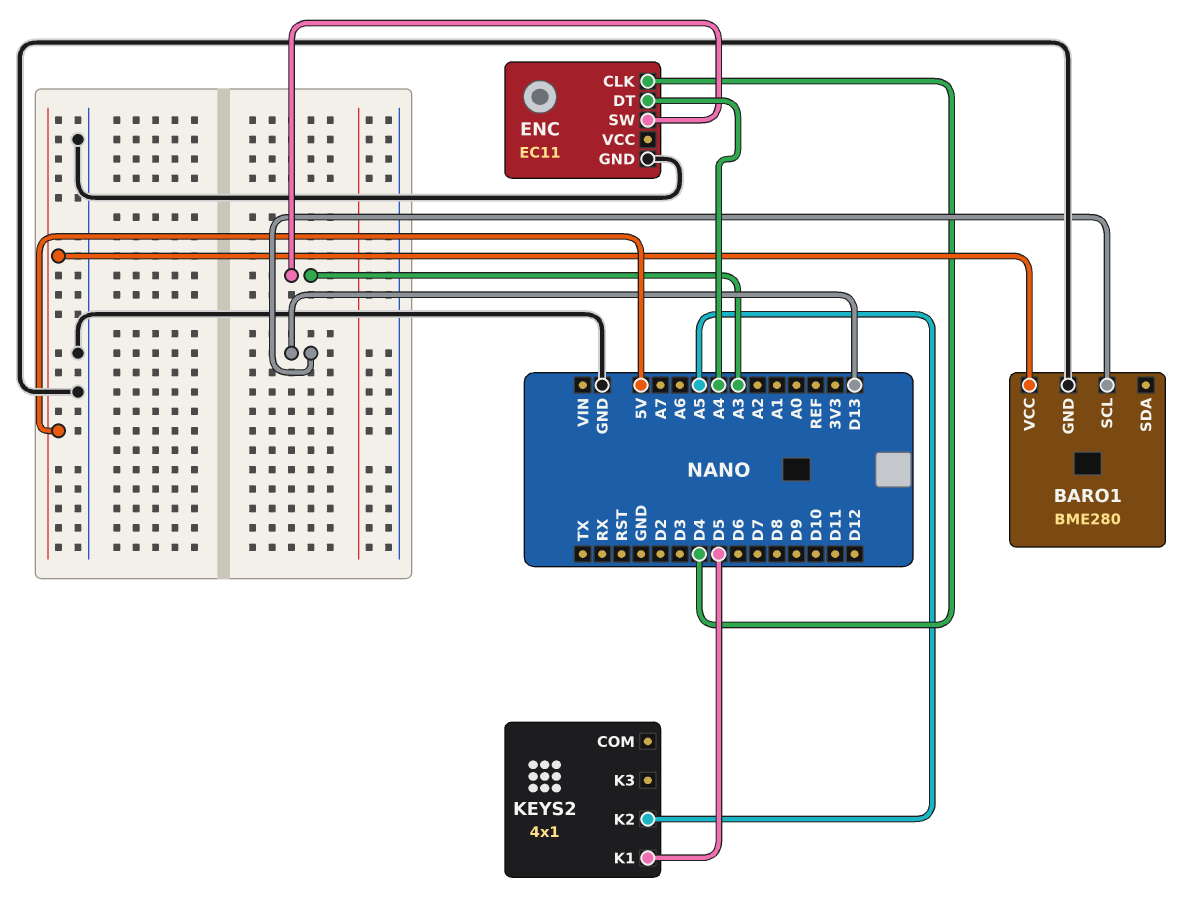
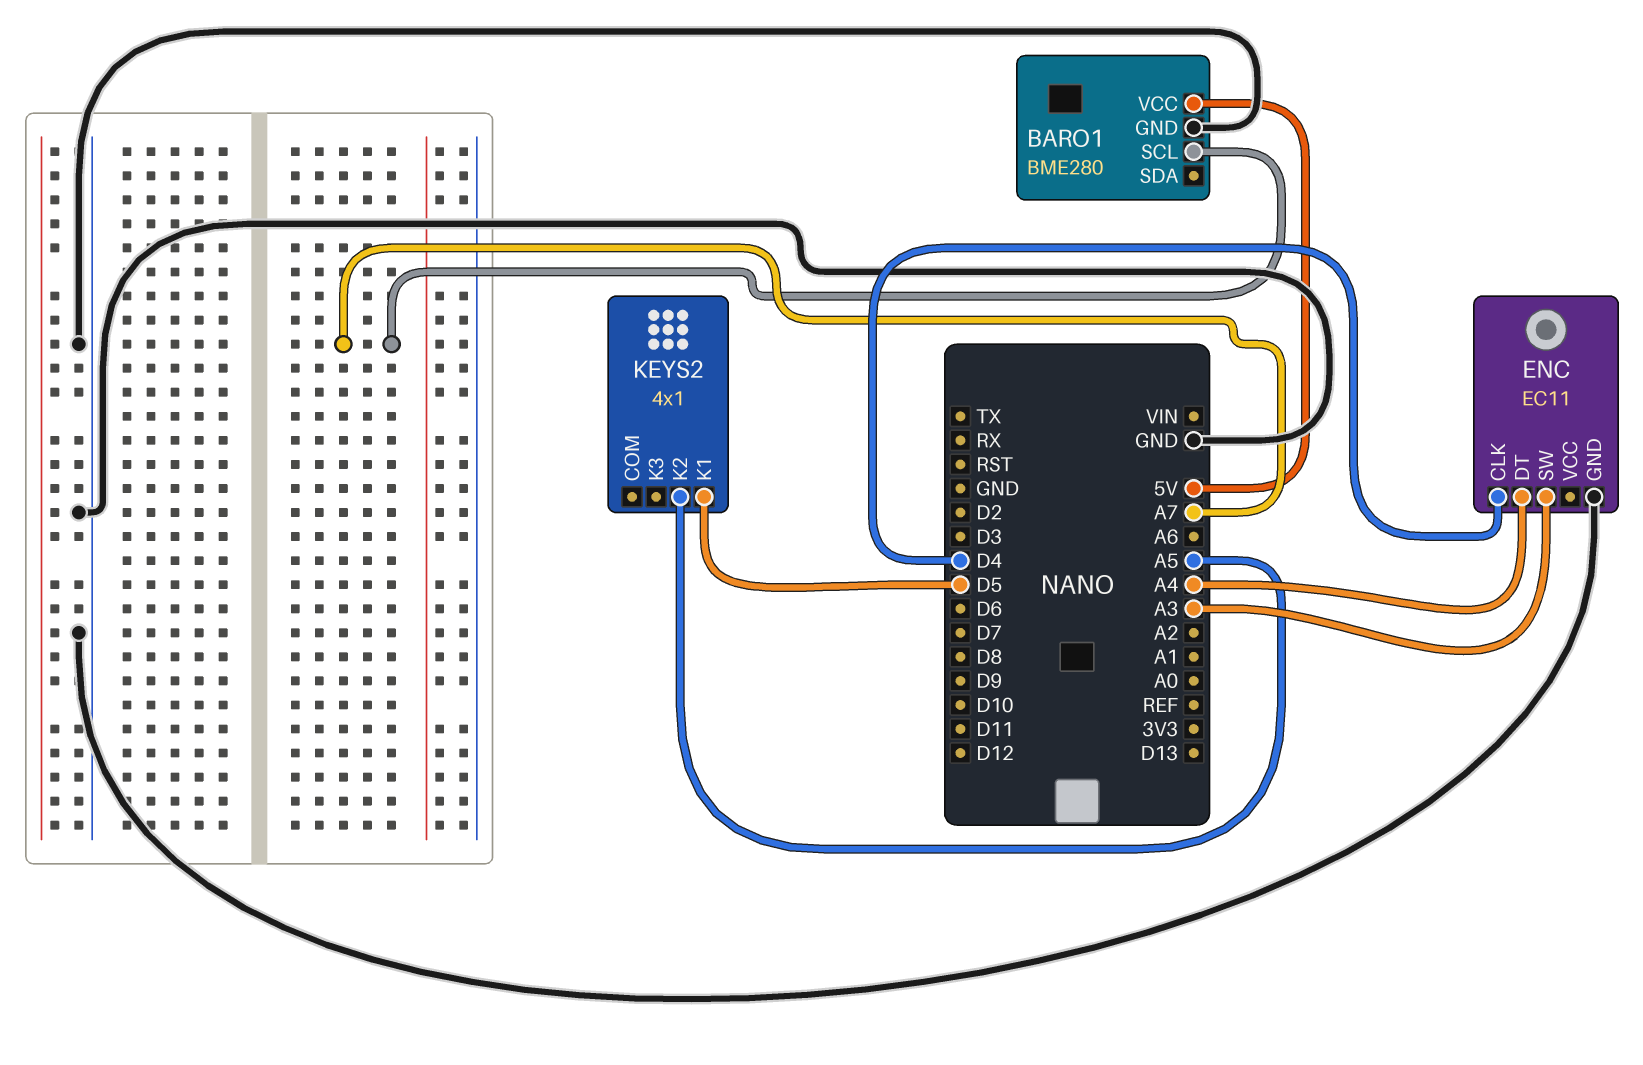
BARO1 pin SCL: D13 -> A7

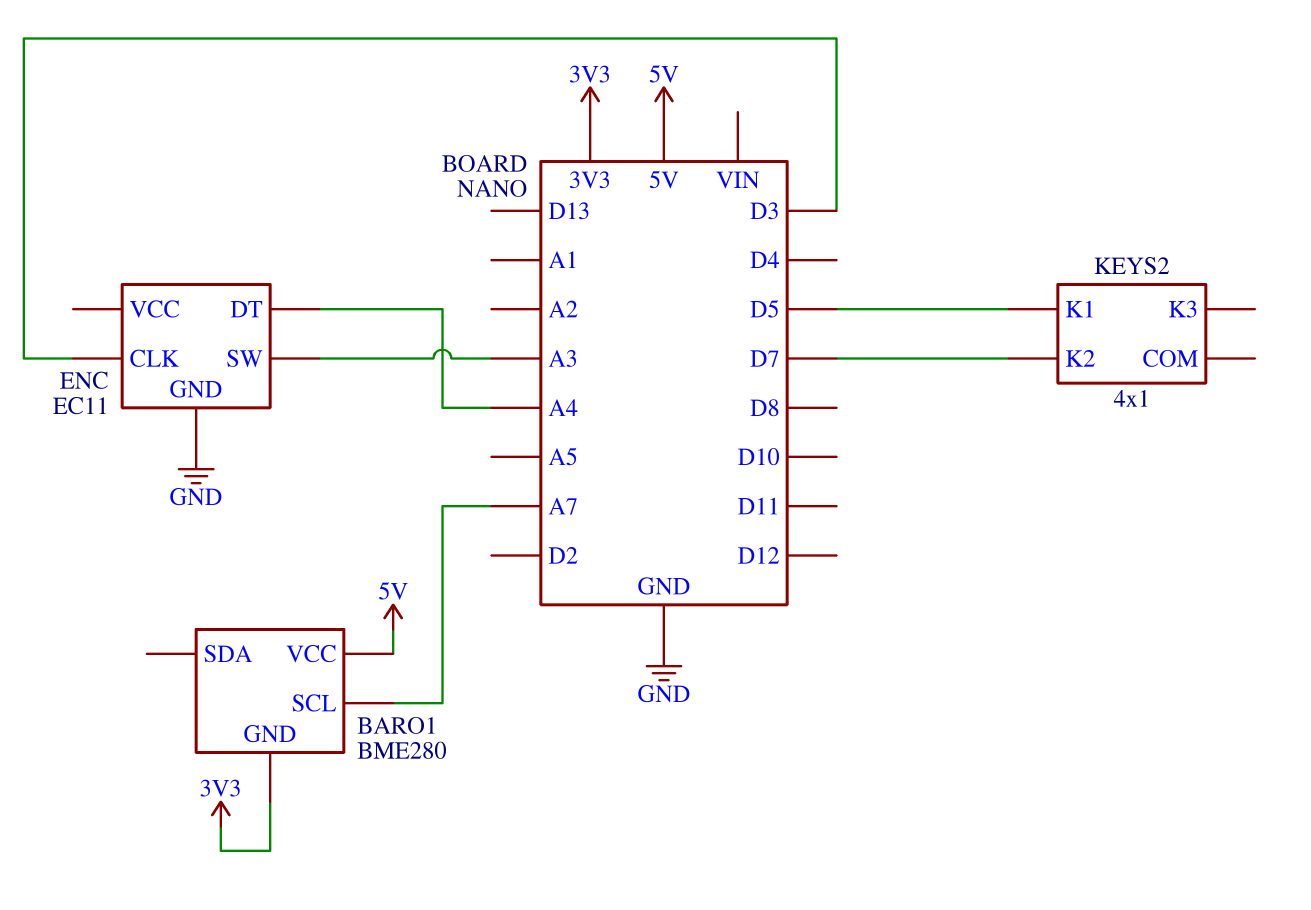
BARO1 pin GND: GND -> 3V3
ENC pin CLK: D4 -> D3
KEYS2 pin K2: A5 -> D7

